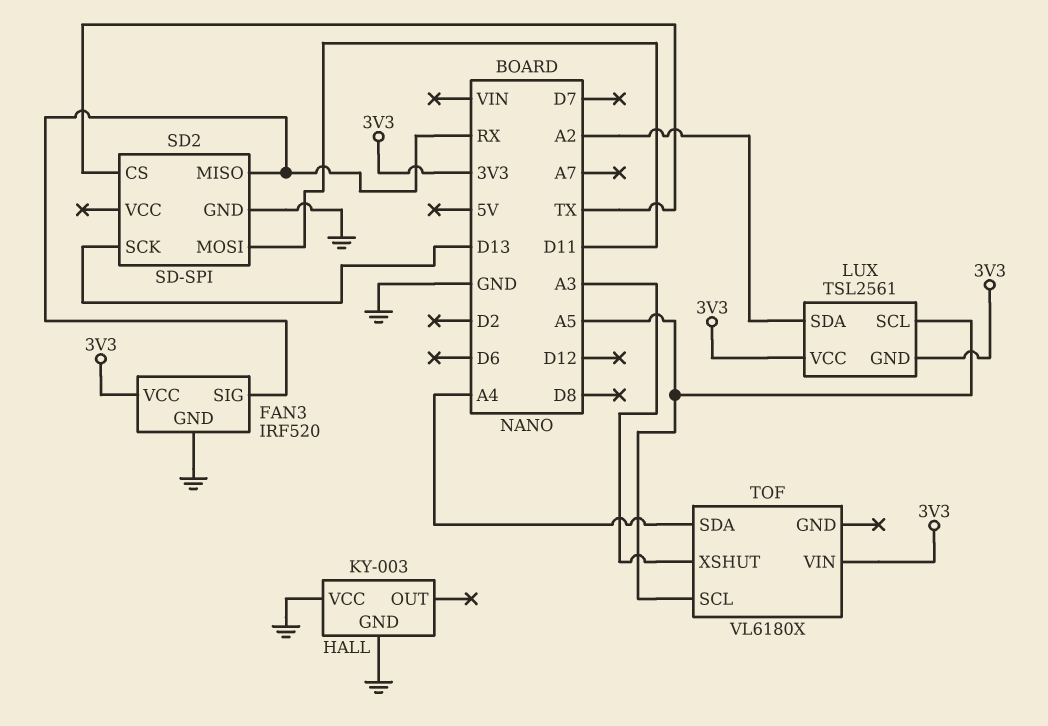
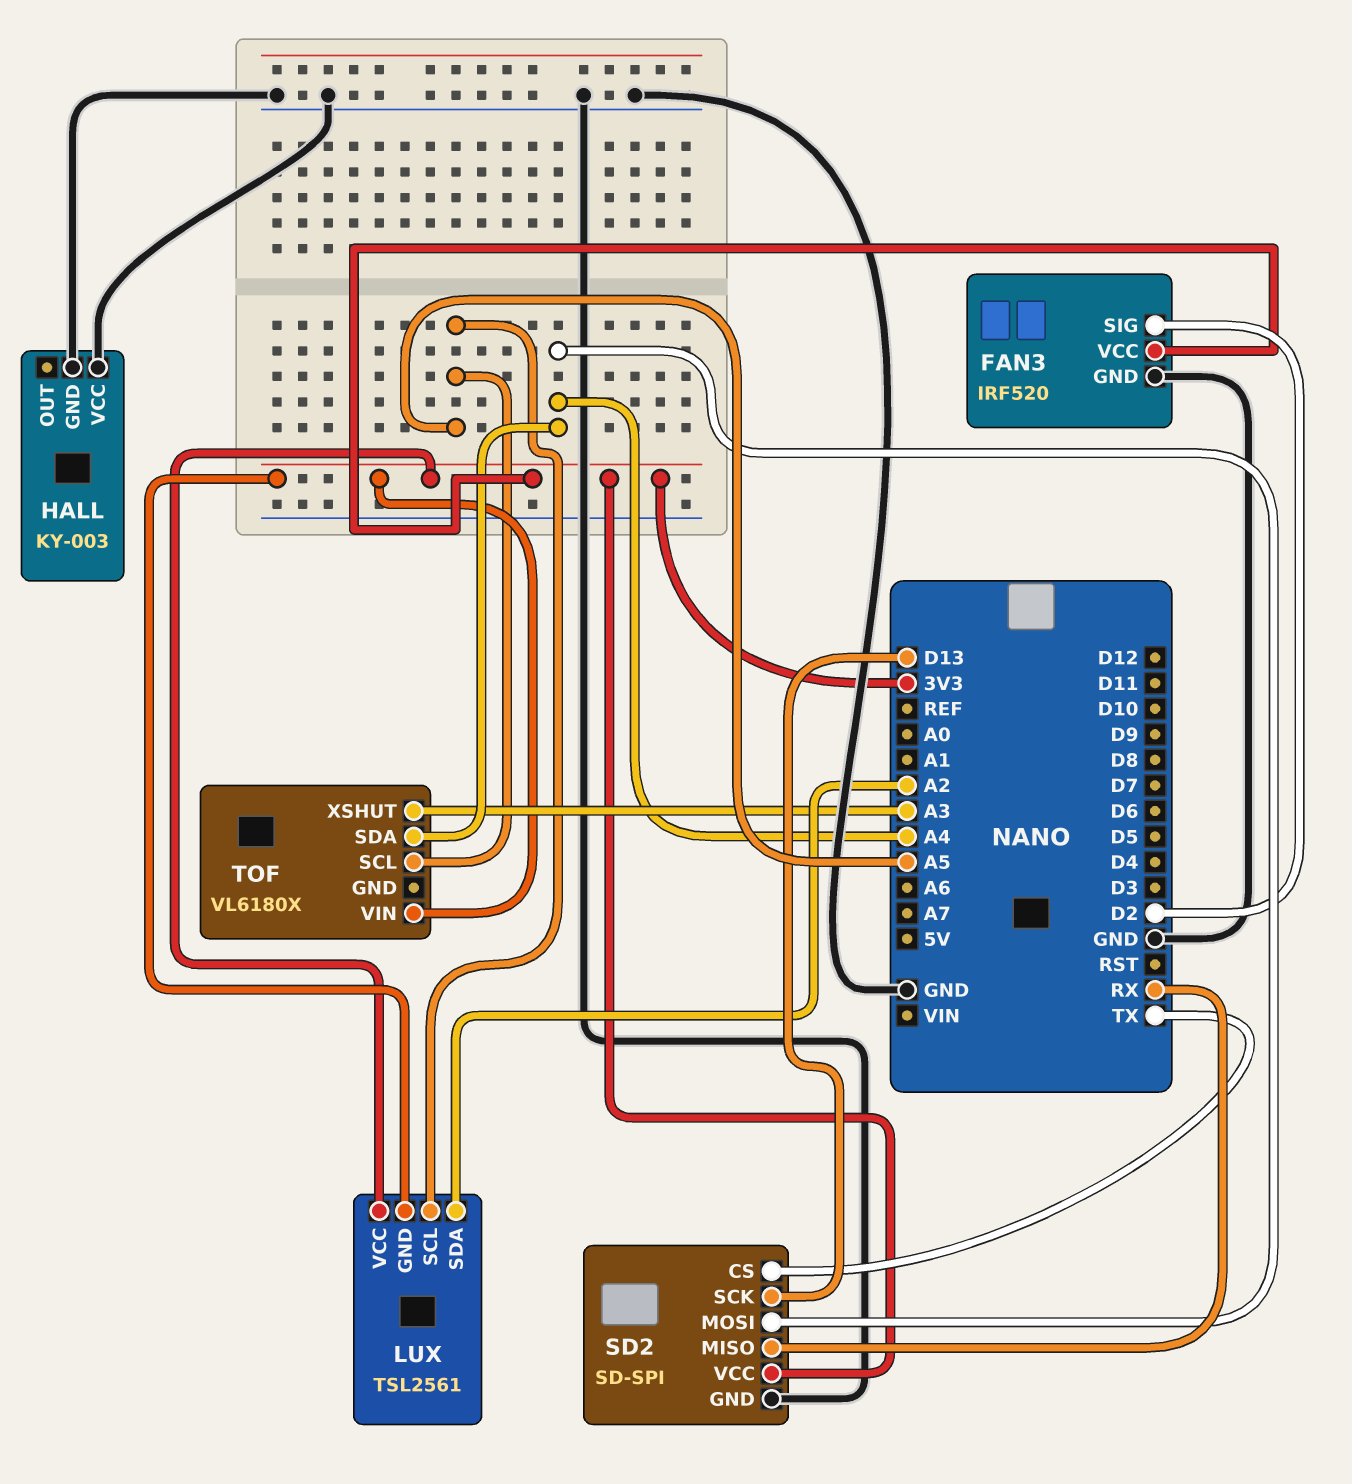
FAN3 pin SIG: RX -> D2
SD2 pin MOSI: D11 -> A4
SD2 pin VCC: none -> 3V3

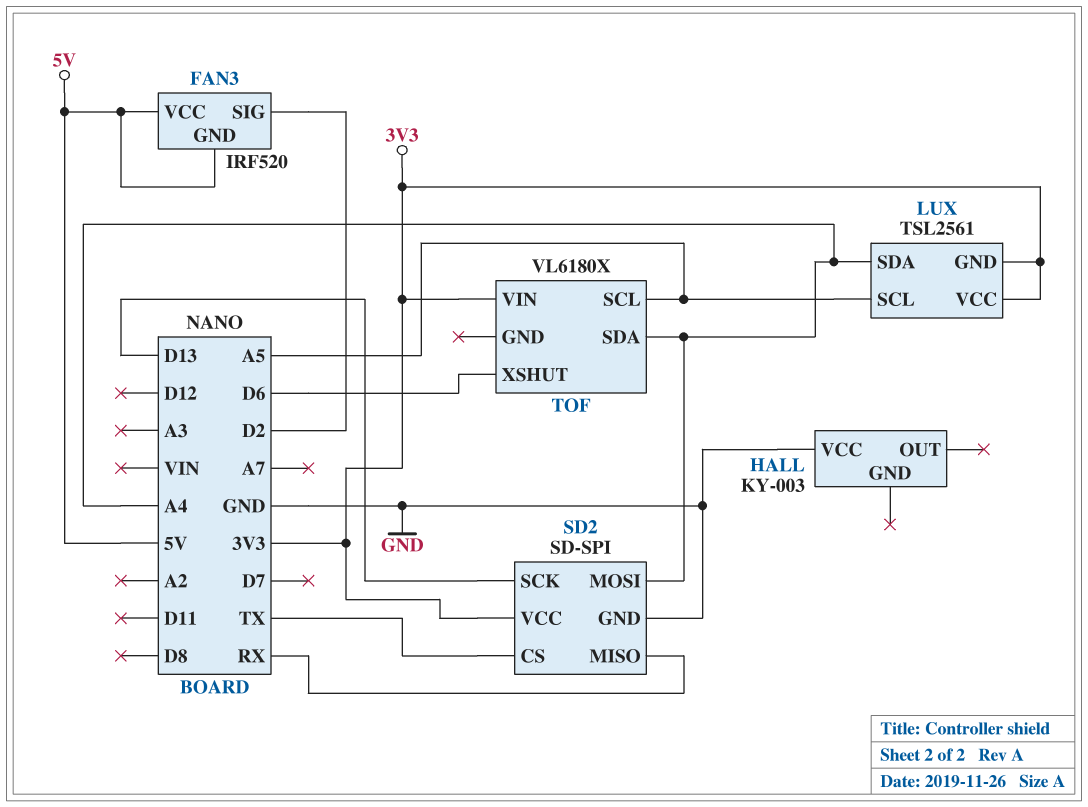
FAN3 pin GND: GND -> 5V
FAN3 pin VCC: 3V3 -> 5V
HALL pin GND: GND -> none
LUX pin SDA: A2 -> A4
TOF pin XSHUT: A3 -> D6

